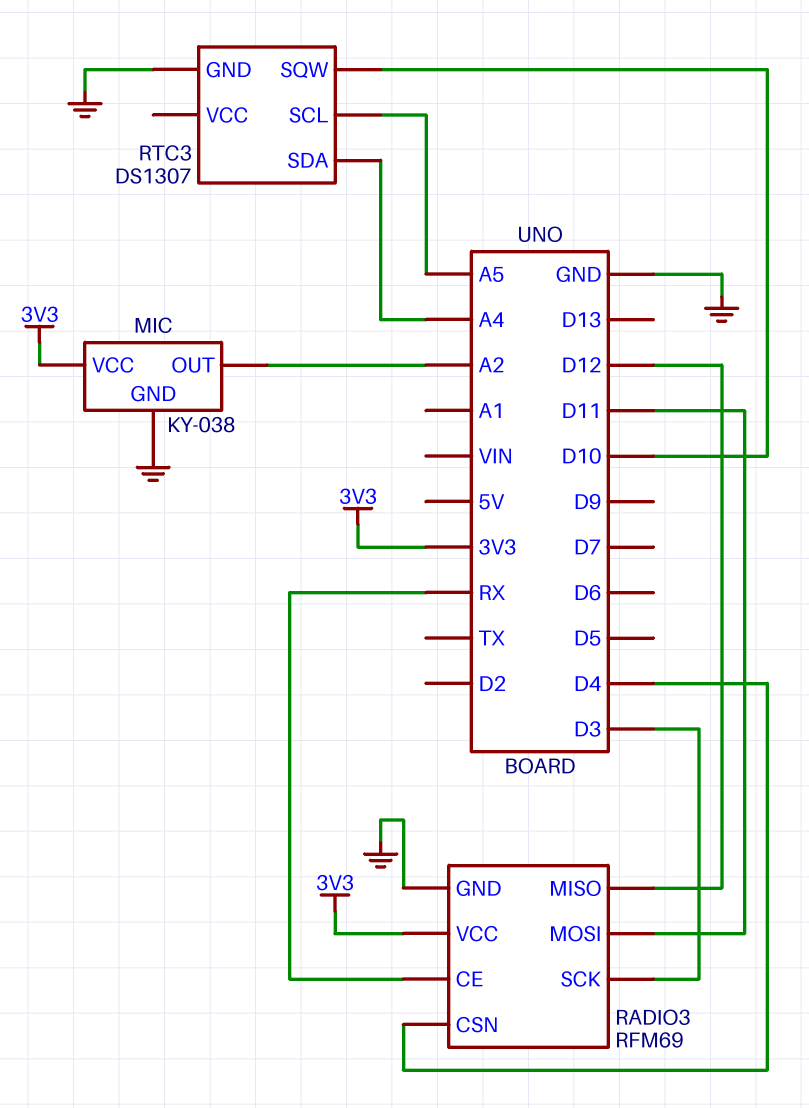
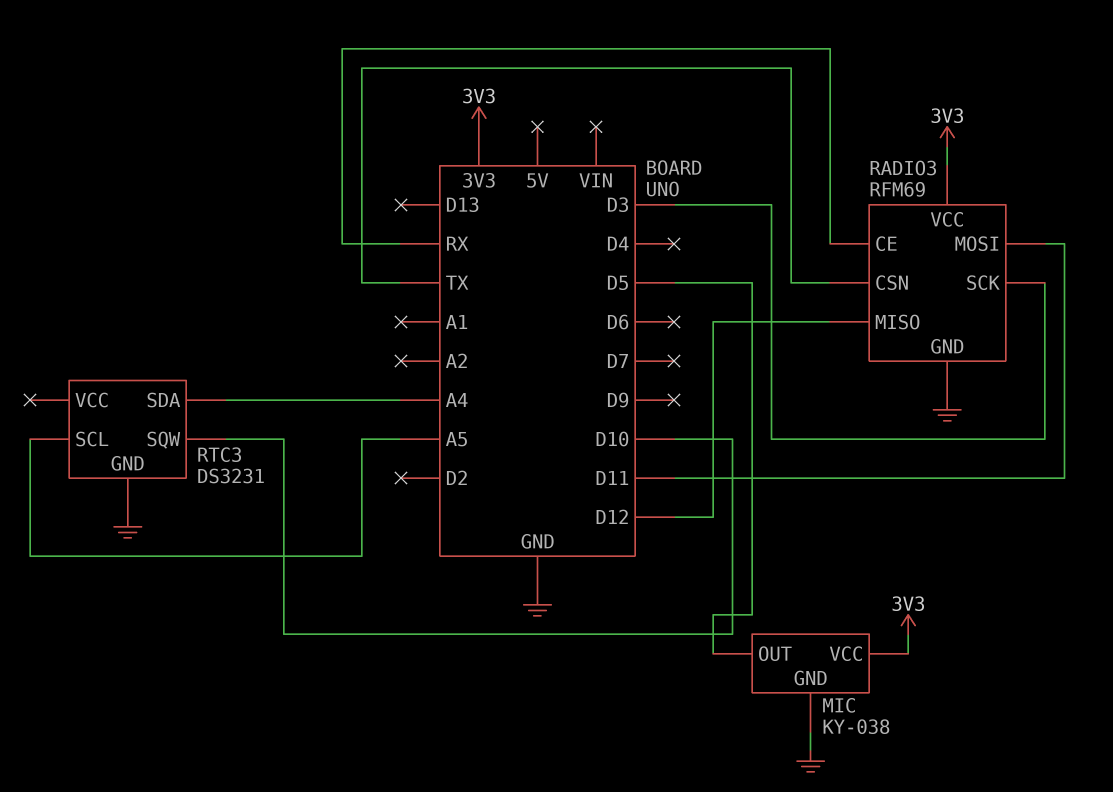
MIC pin OUT: A2 -> D5
RADIO3 pin CSN: D4 -> TX
RTC3: DS1307 -> DS3231

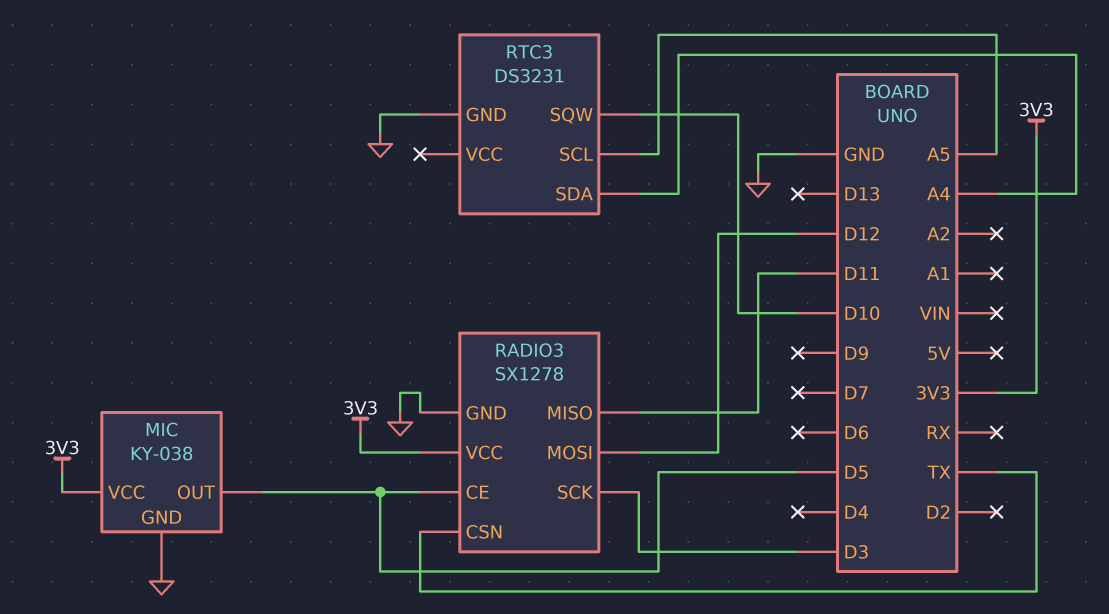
RADIO3: RFM69 -> SX1278
RADIO3 pin CE: RX -> D5
RADIO3 pin MISO: D12 -> D11
RADIO3 pin MOSI: D11 -> D12

